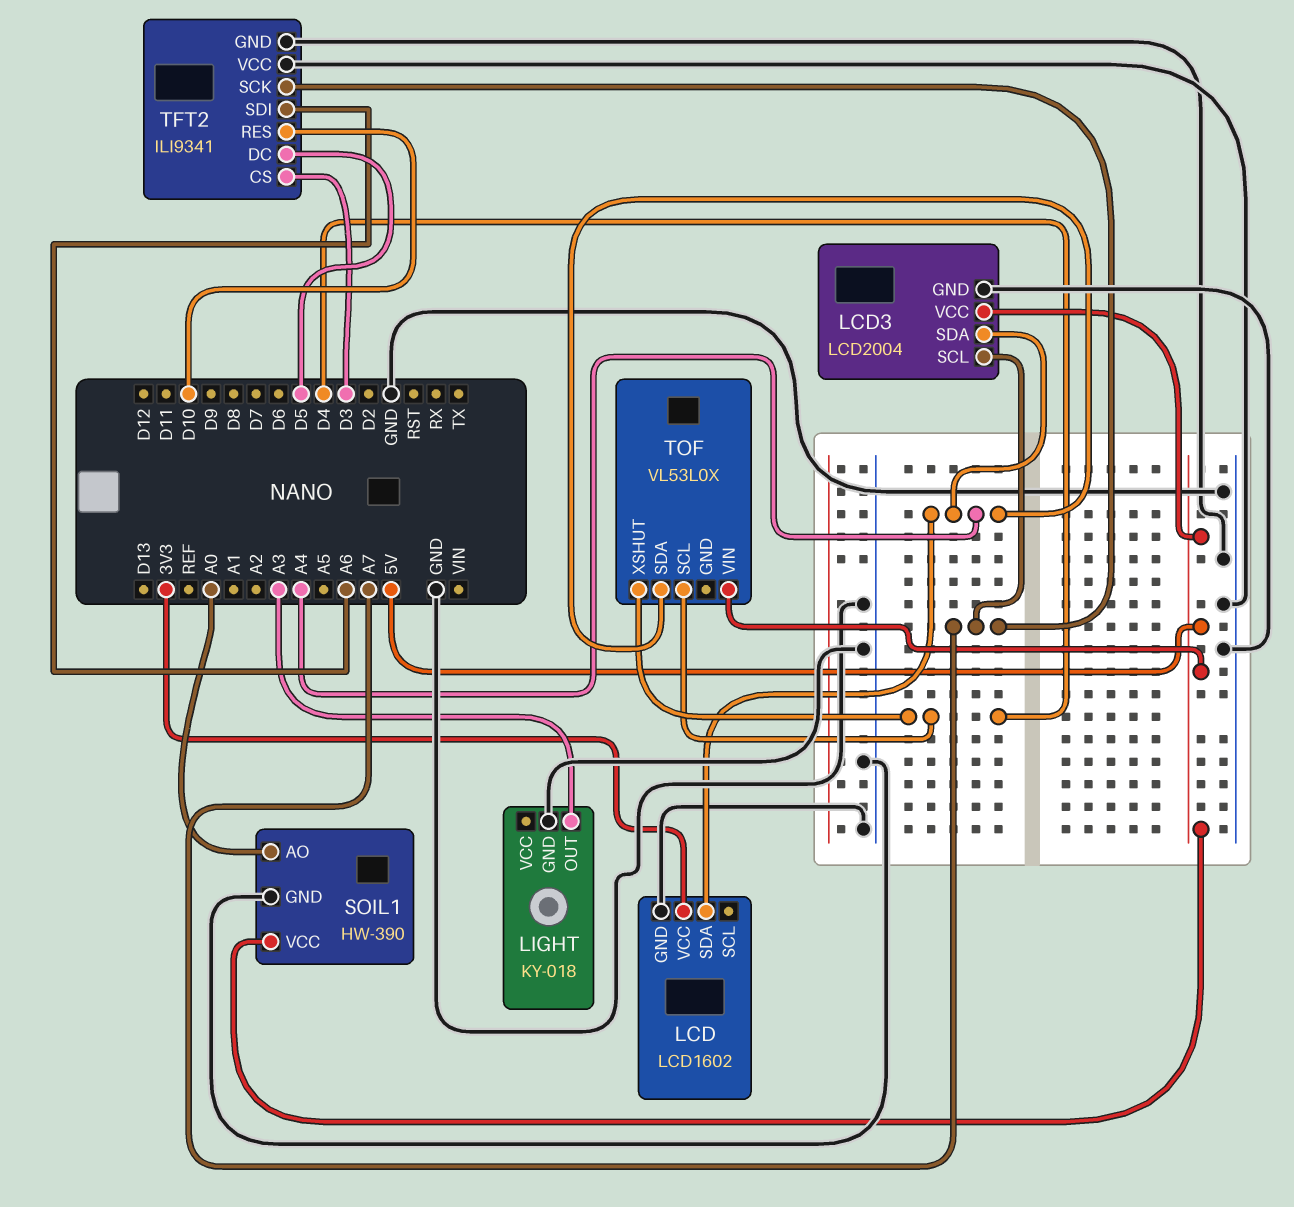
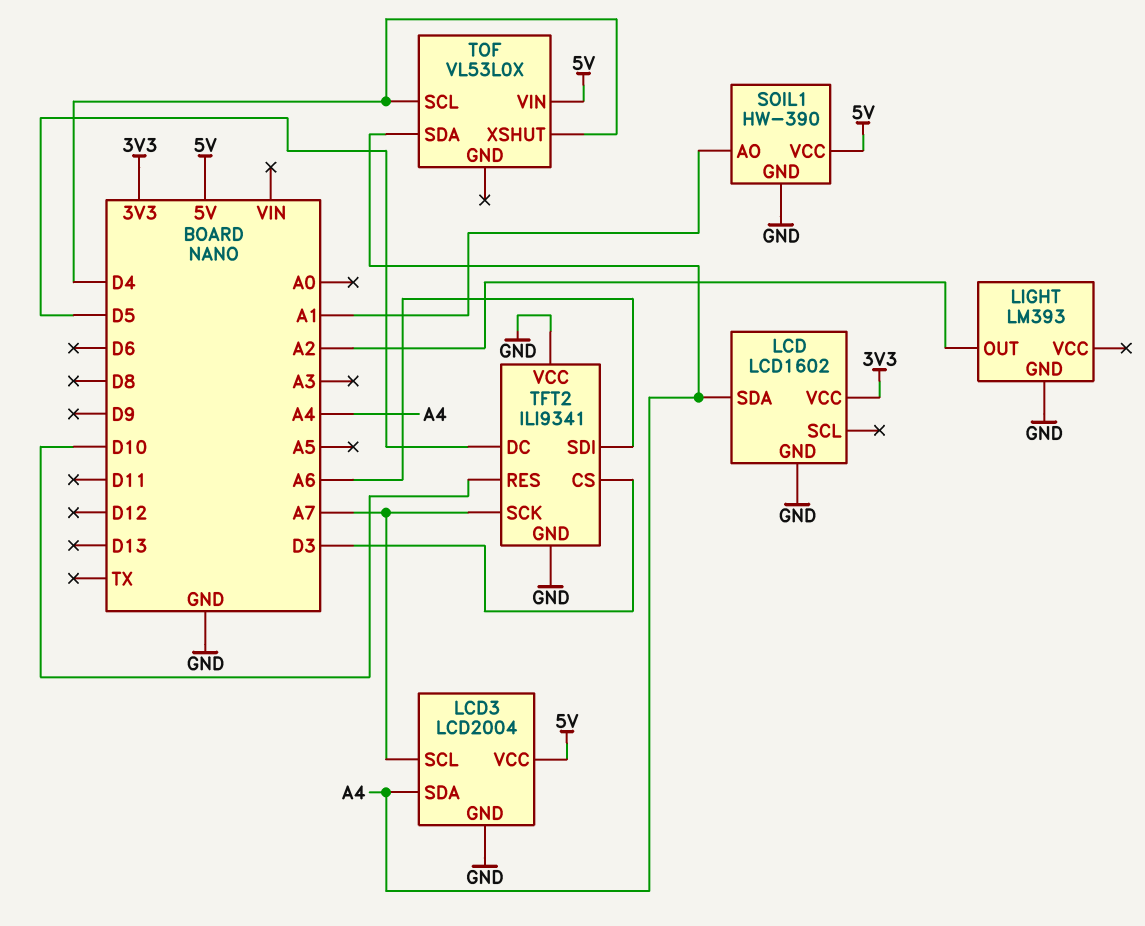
LIGHT: KY-018 -> LM393
LIGHT pin OUT: A3 -> A2
SOIL1 pin AO: A0 -> A1

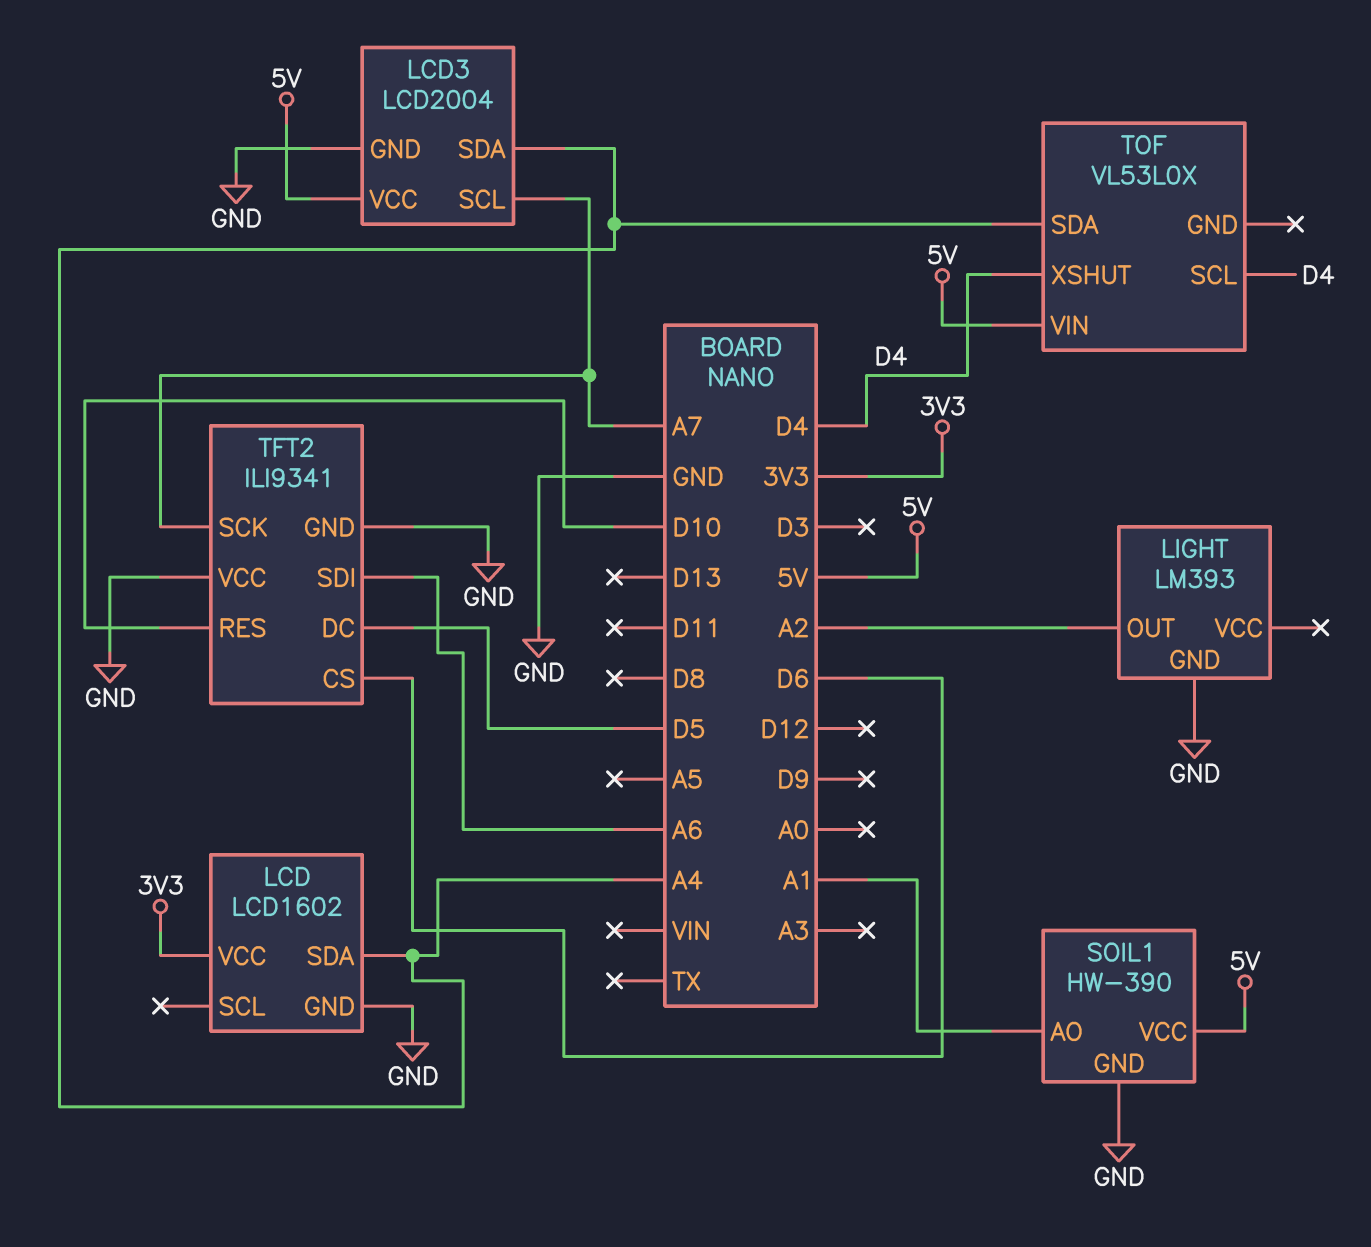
TFT2 pin CS: D3 -> D6

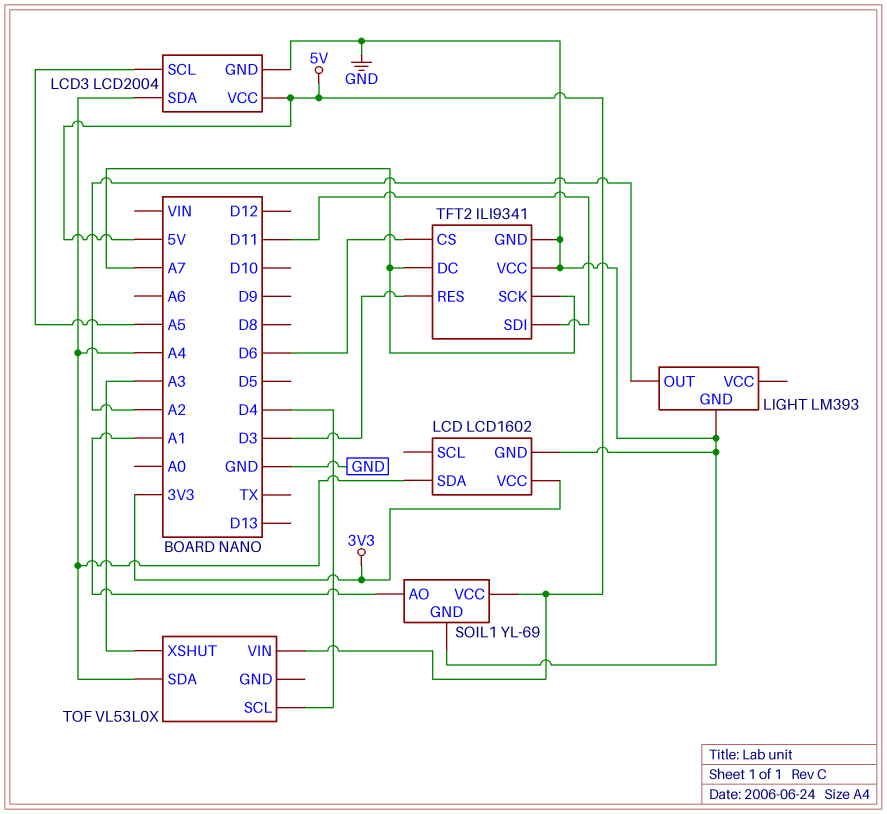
LCD3 pin SCL: A7 -> A5
SOIL1: HW-390 -> YL-69
TFT2 pin DC: D5 -> A7
TFT2 pin RES: D10 -> D3
TFT2 pin SDI: A6 -> D11
TOF pin XSHUT: D4 -> A3

